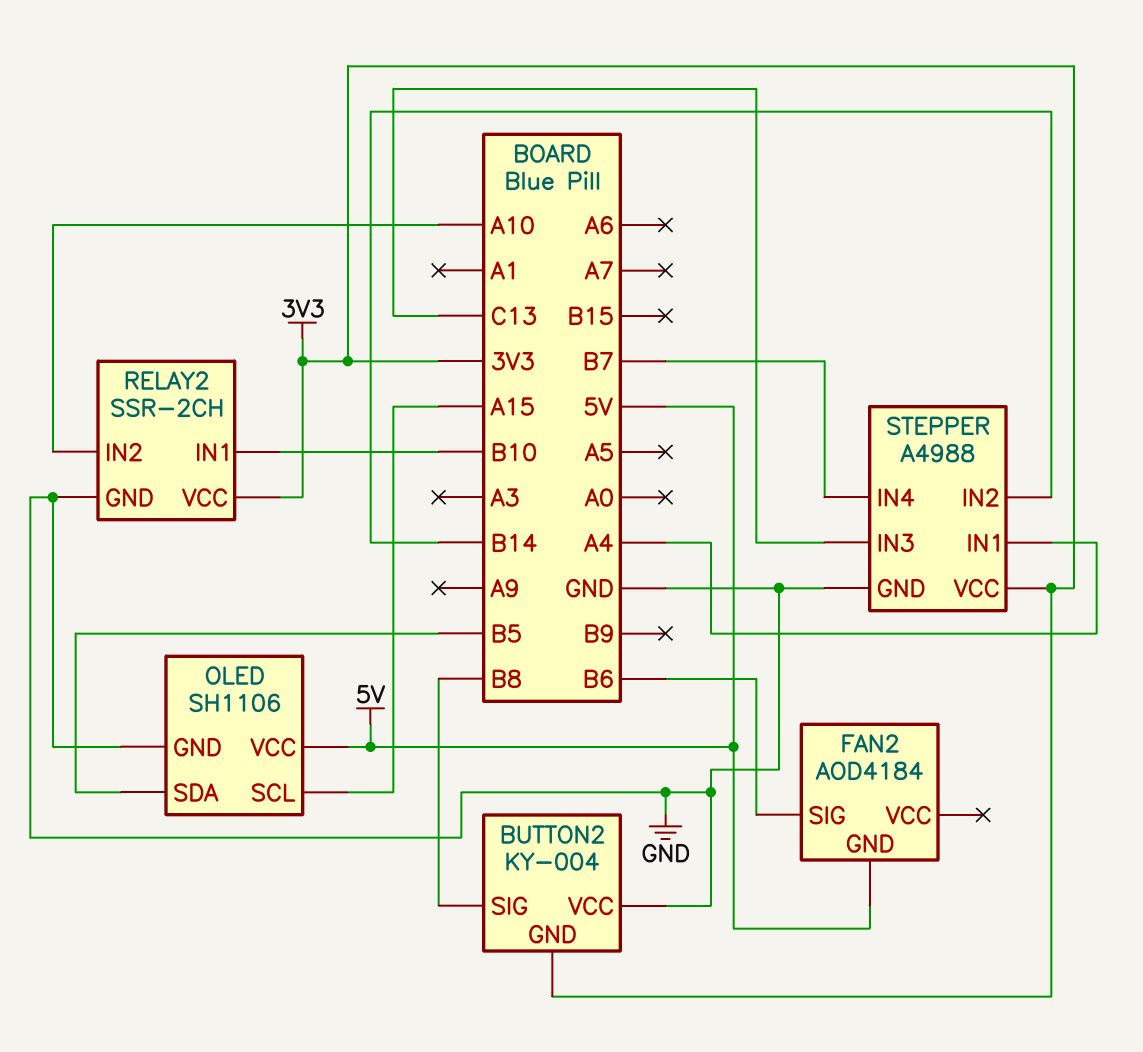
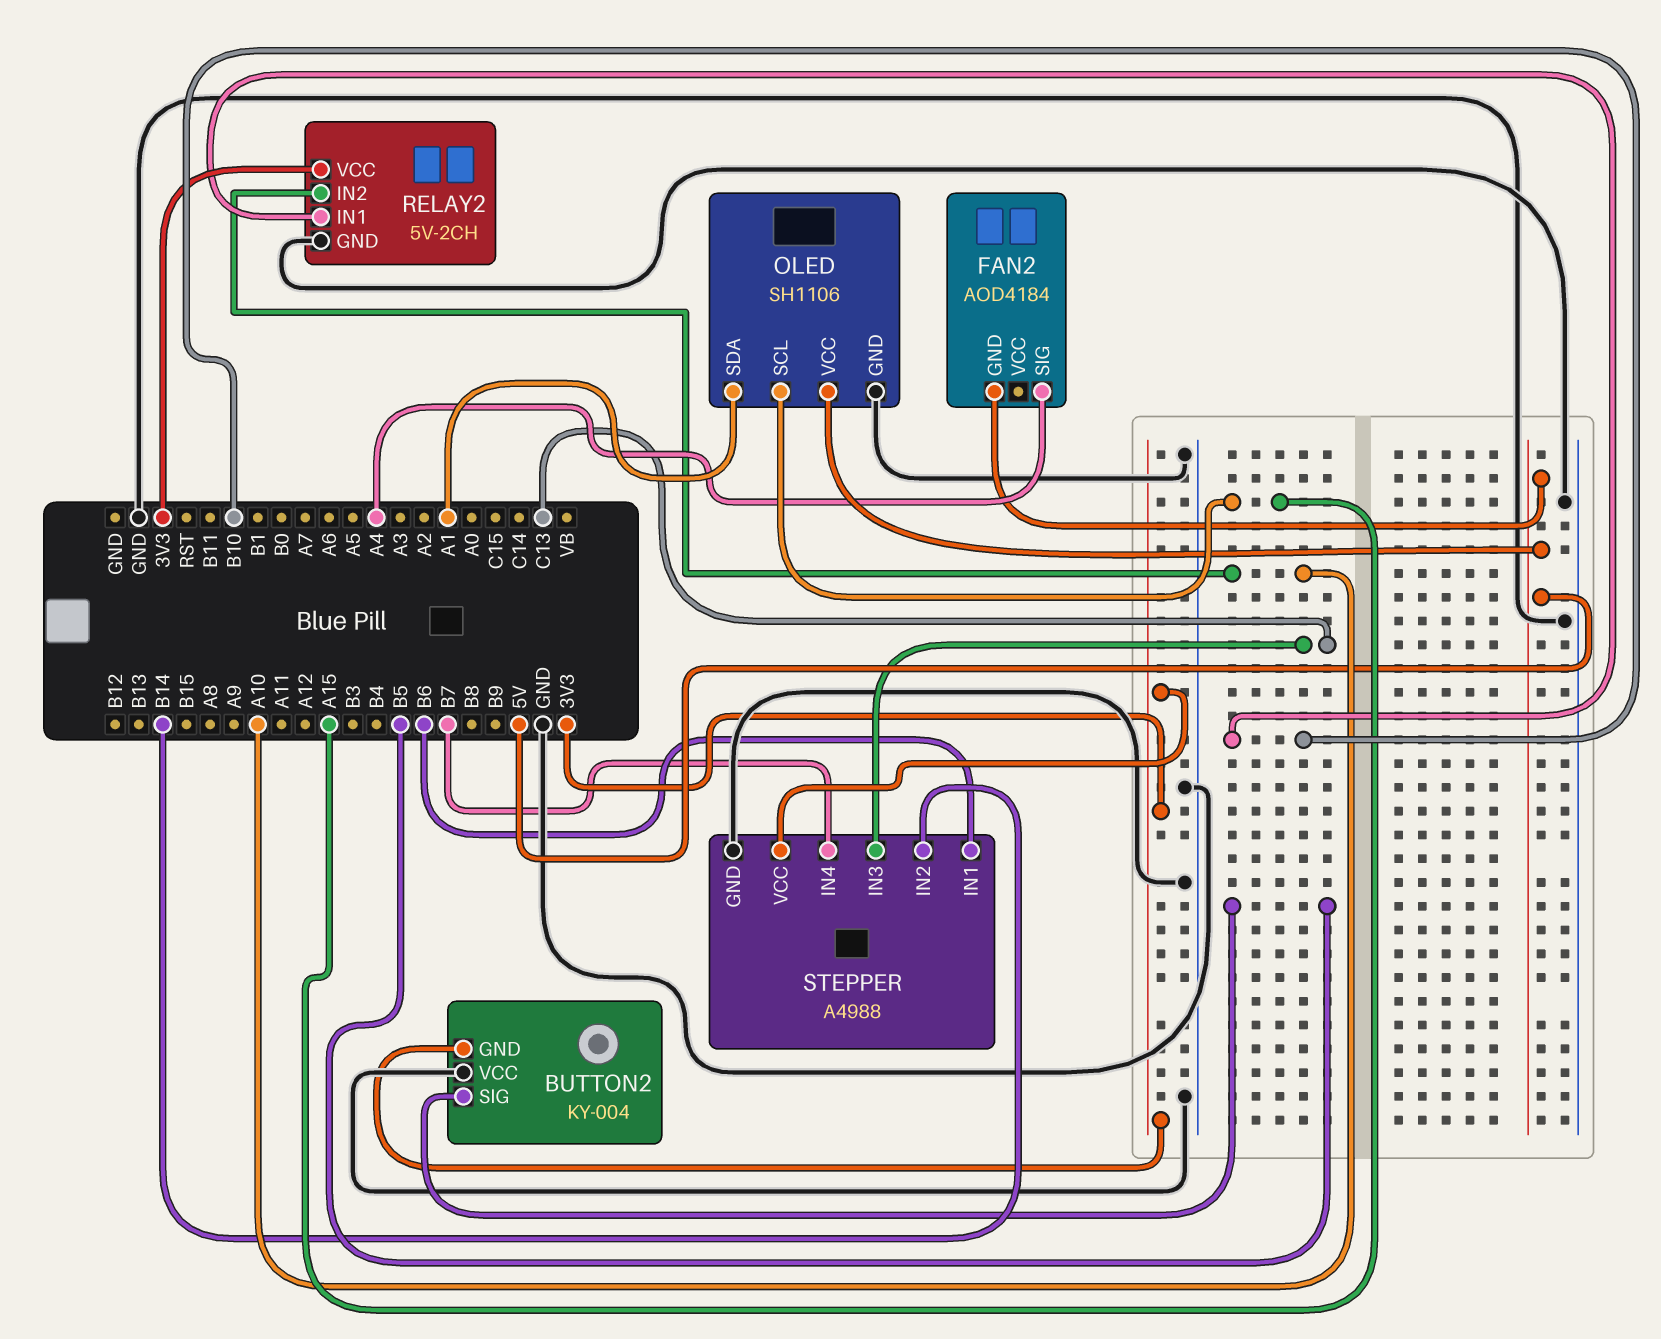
BUTTON2 pin SIG: B8 -> B5
FAN2 pin SIG: B6 -> A4
OLED pin SDA: B5 -> A1
RELAY2: SSR-2CH -> 5V-2CH
STEPPER pin IN1: A4 -> B6

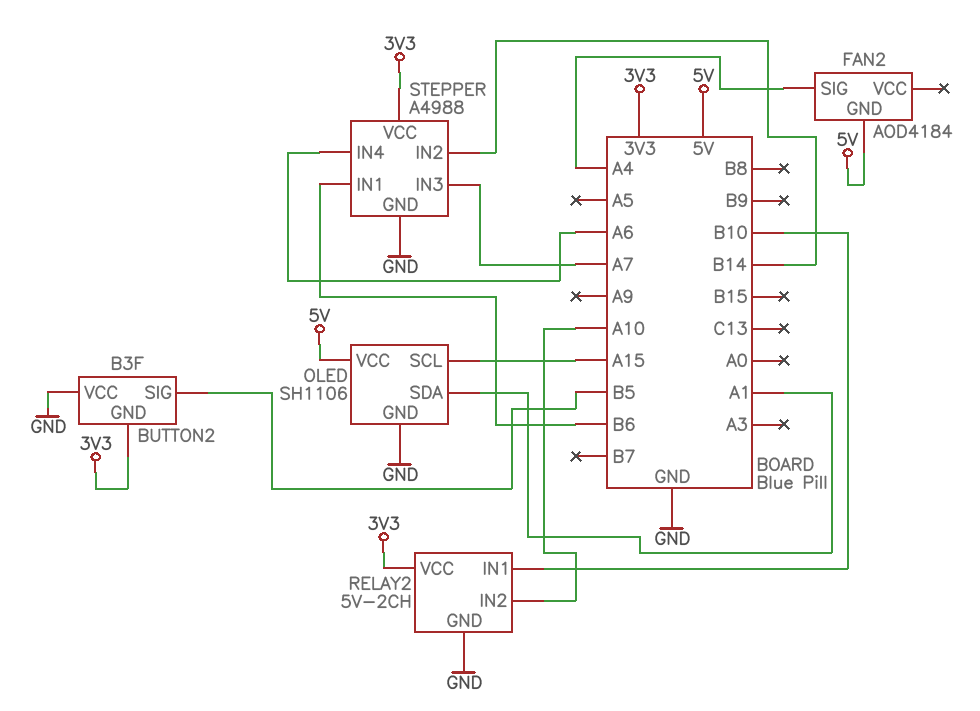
BUTTON2: KY-004 -> B3F
STEPPER pin IN3: C13 -> A7
STEPPER pin IN4: B7 -> A6

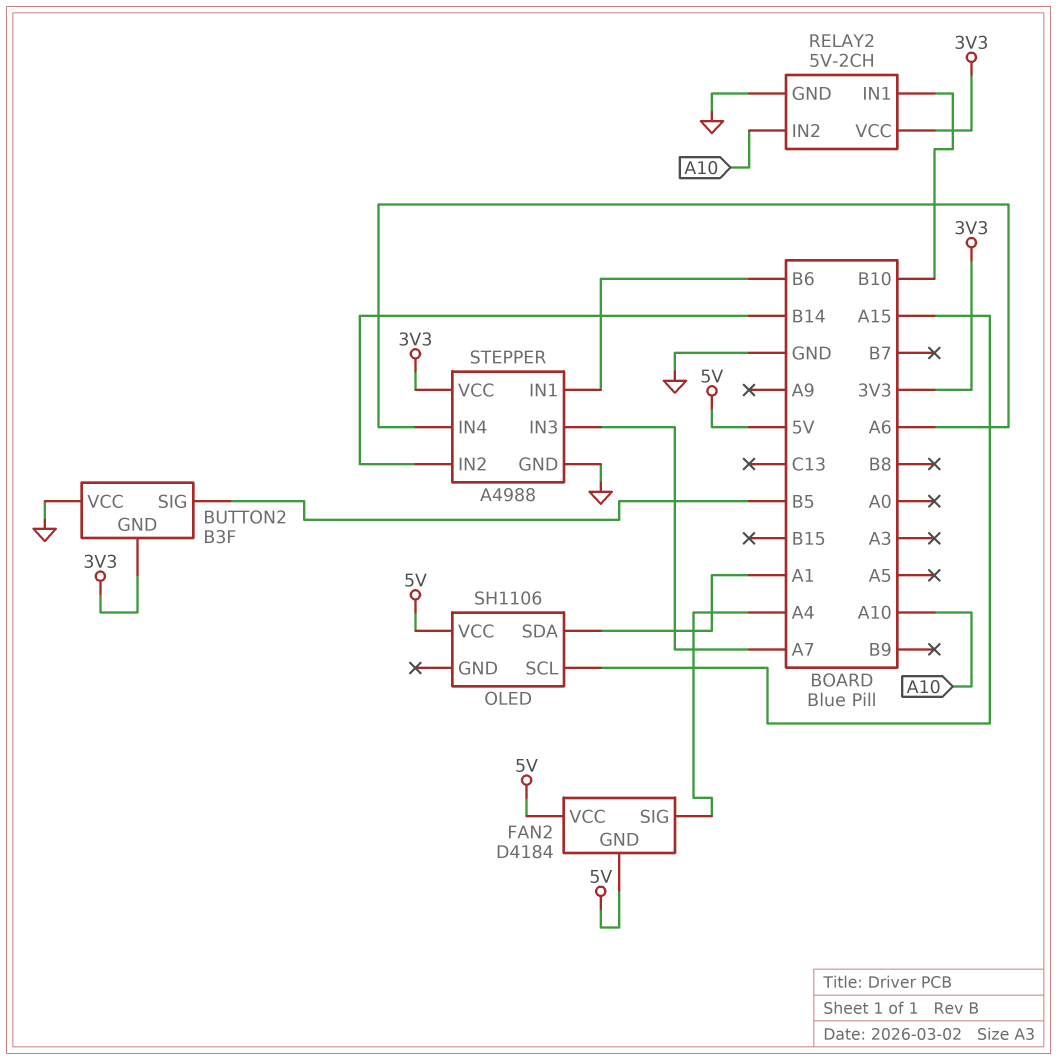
FAN2: AOD4184 -> D4184
FAN2 pin VCC: none -> 5V
OLED pin GND: GND -> none

